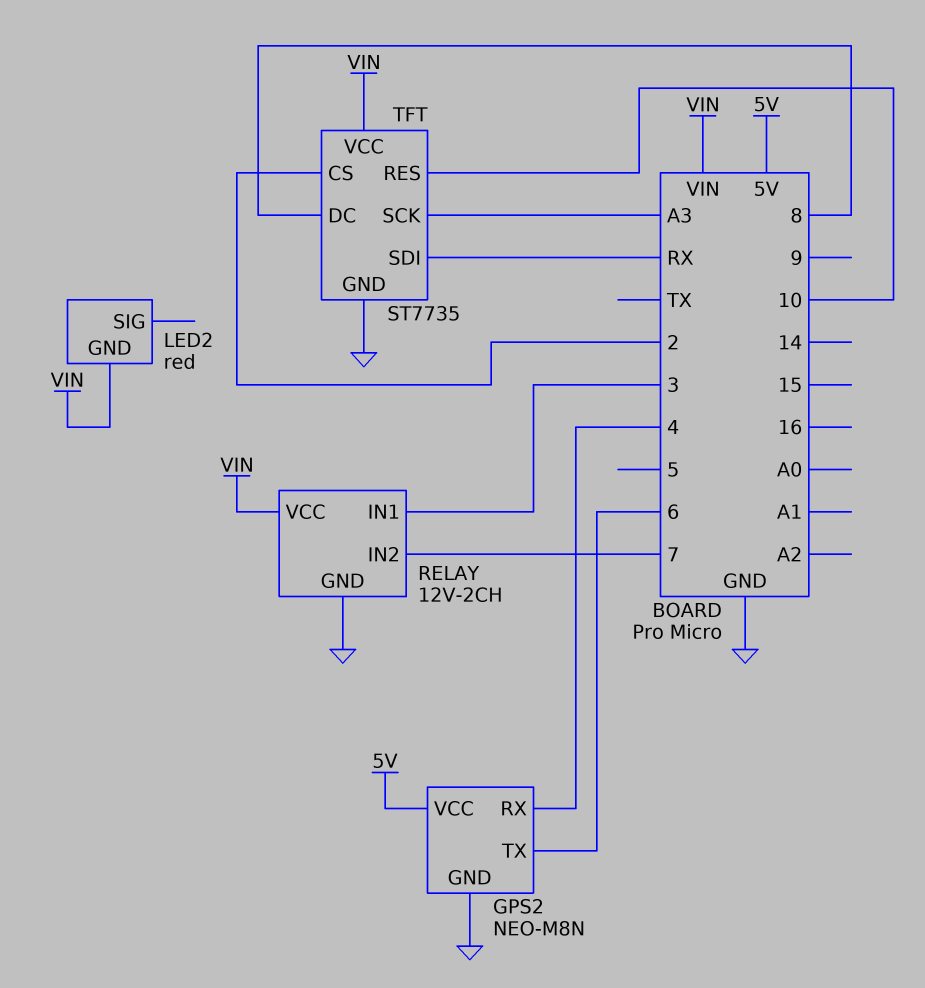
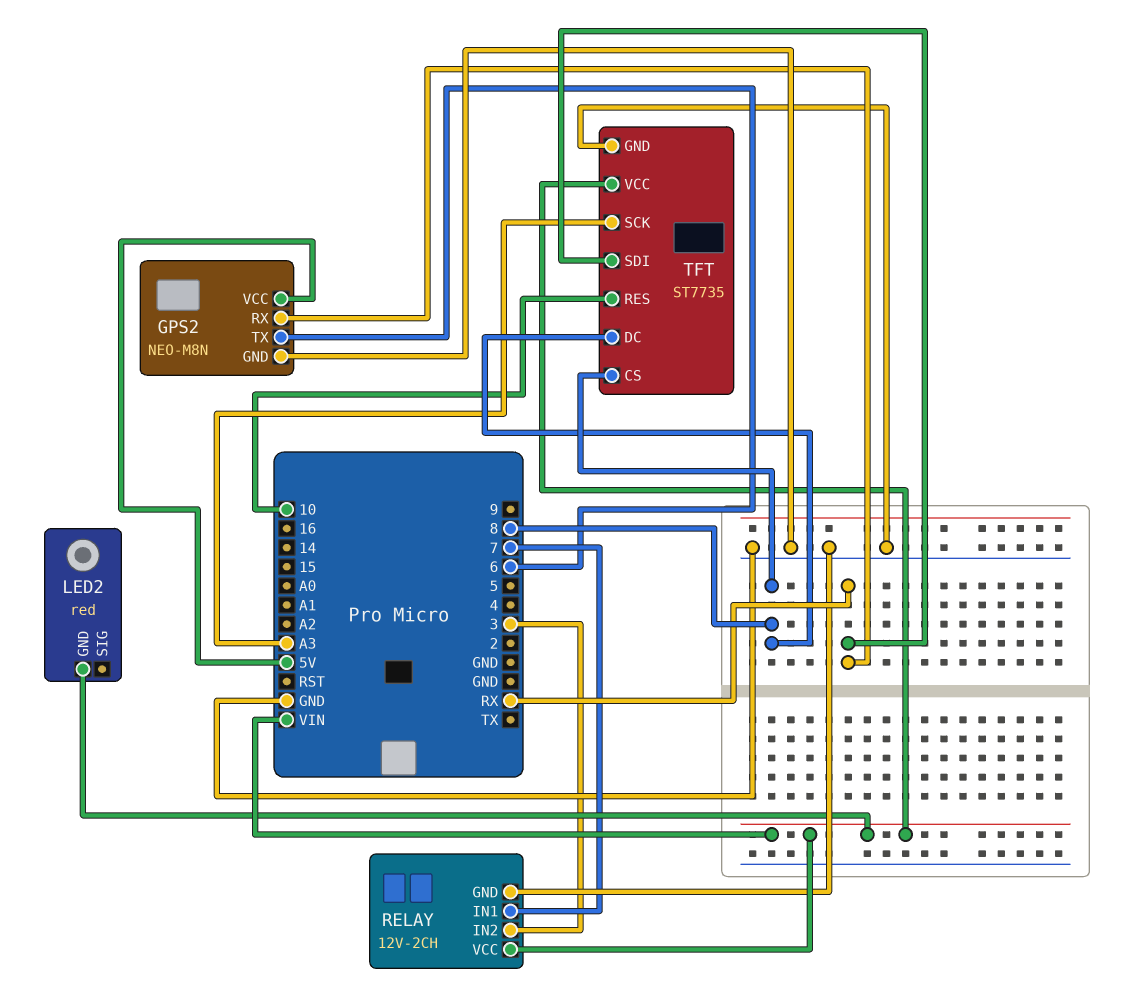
GPS2 pin RX: 4 -> RX
RELAY pin IN1: 3 -> 7
RELAY pin IN2: 7 -> 3
TFT pin CS: 2 -> 8

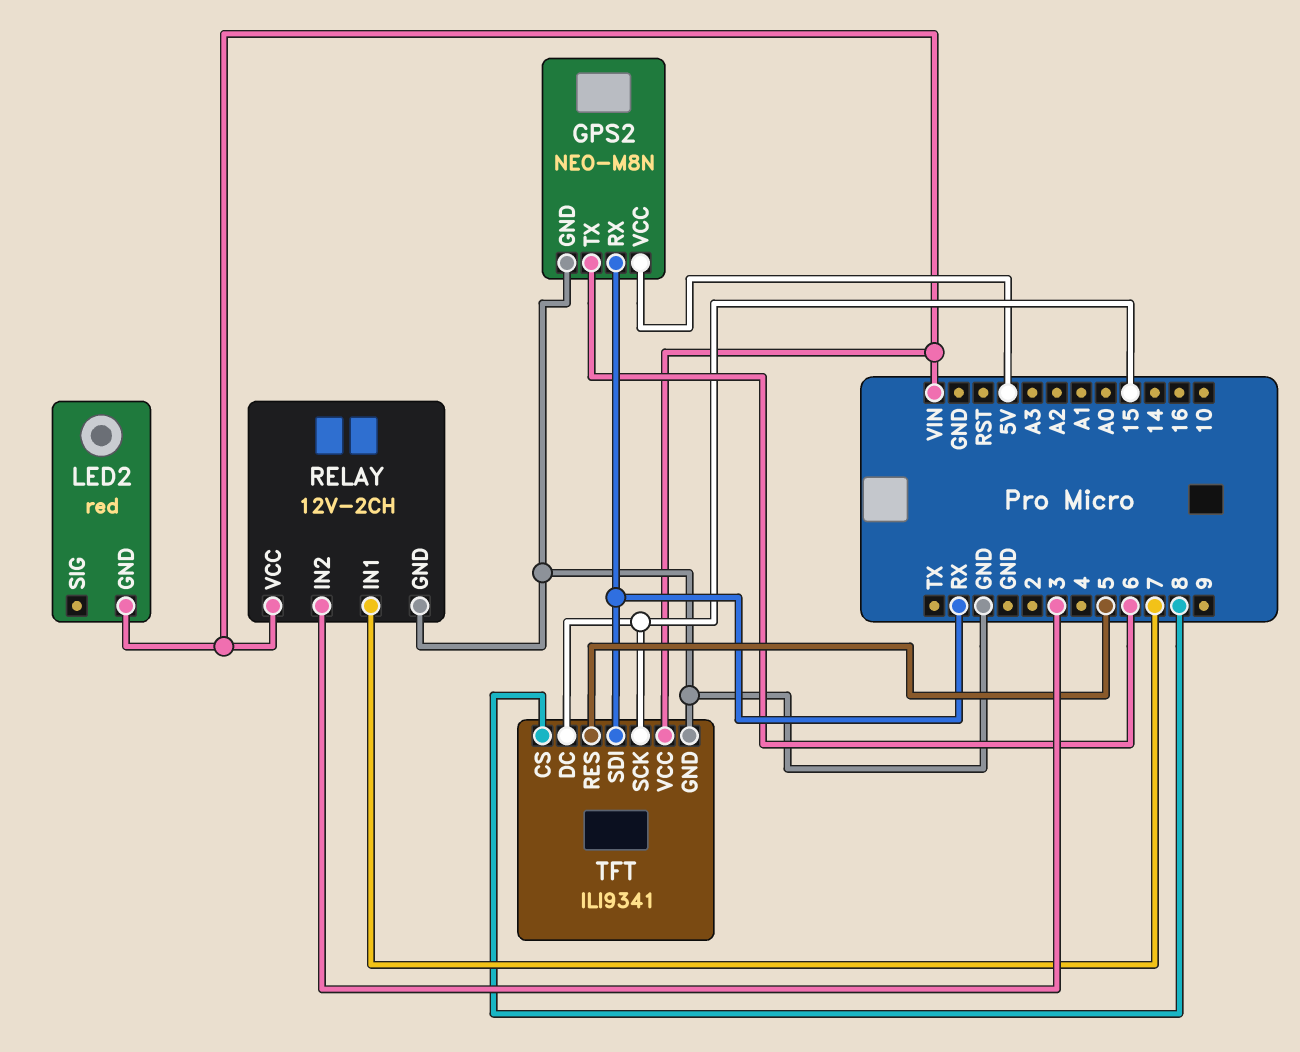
TFT: ST7735 -> ILI9341
TFT pin DC: 8 -> 15
TFT pin RES: 10 -> 5
TFT pin SCK: A3 -> 15

